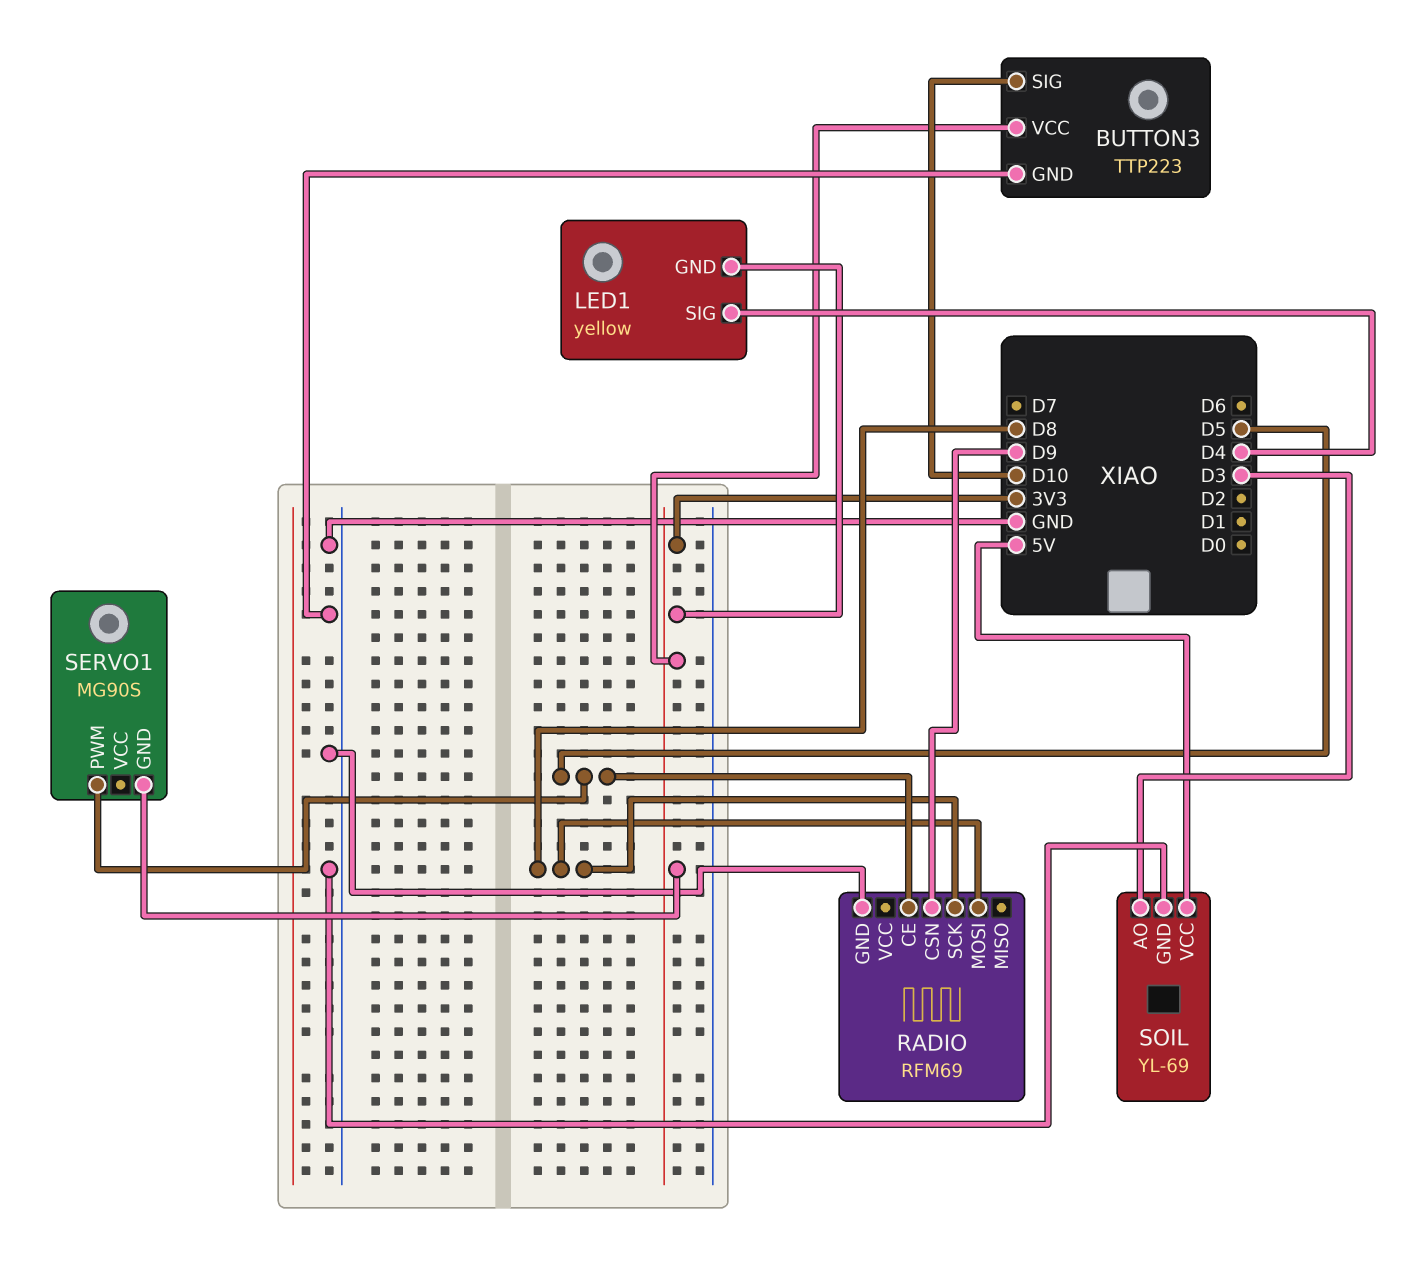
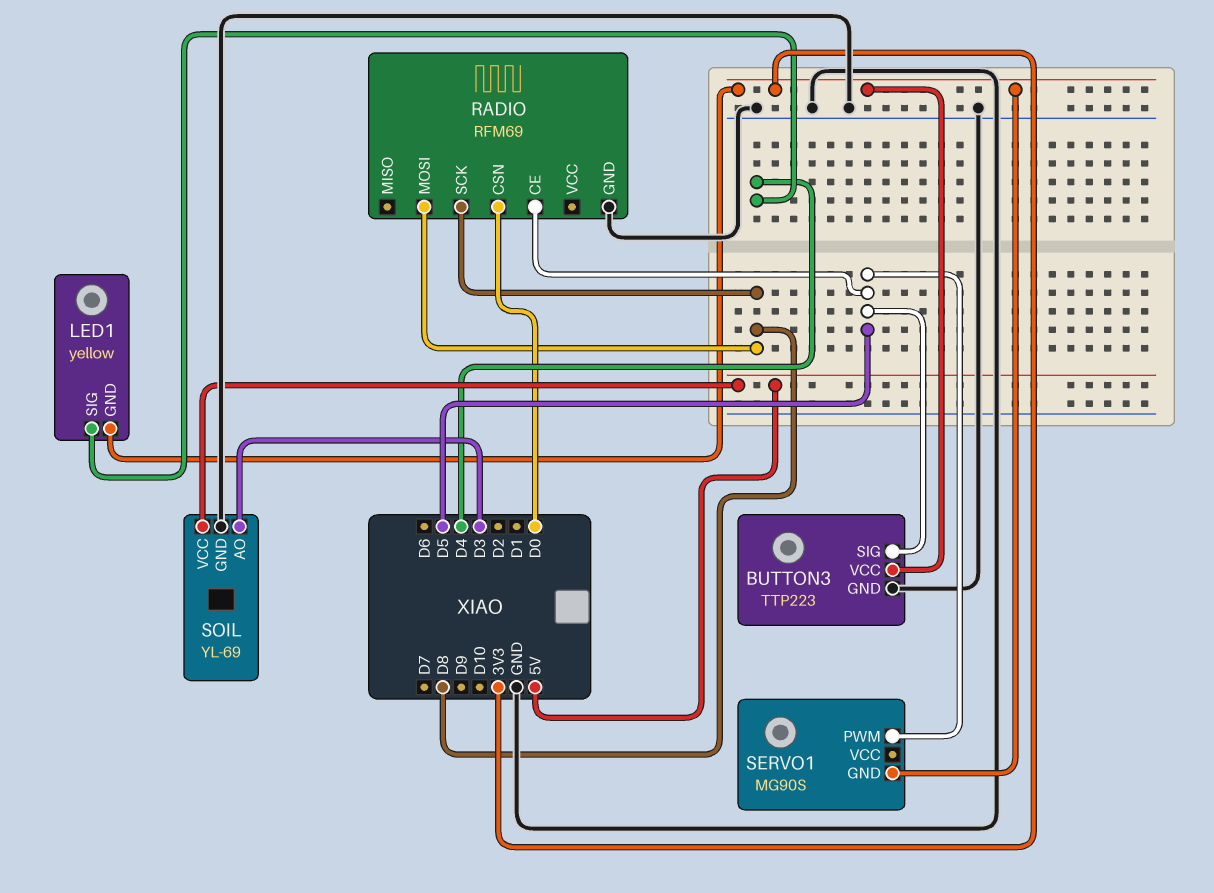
BUTTON3 pin SIG: D10 -> D5
RADIO pin CSN: D9 -> D0

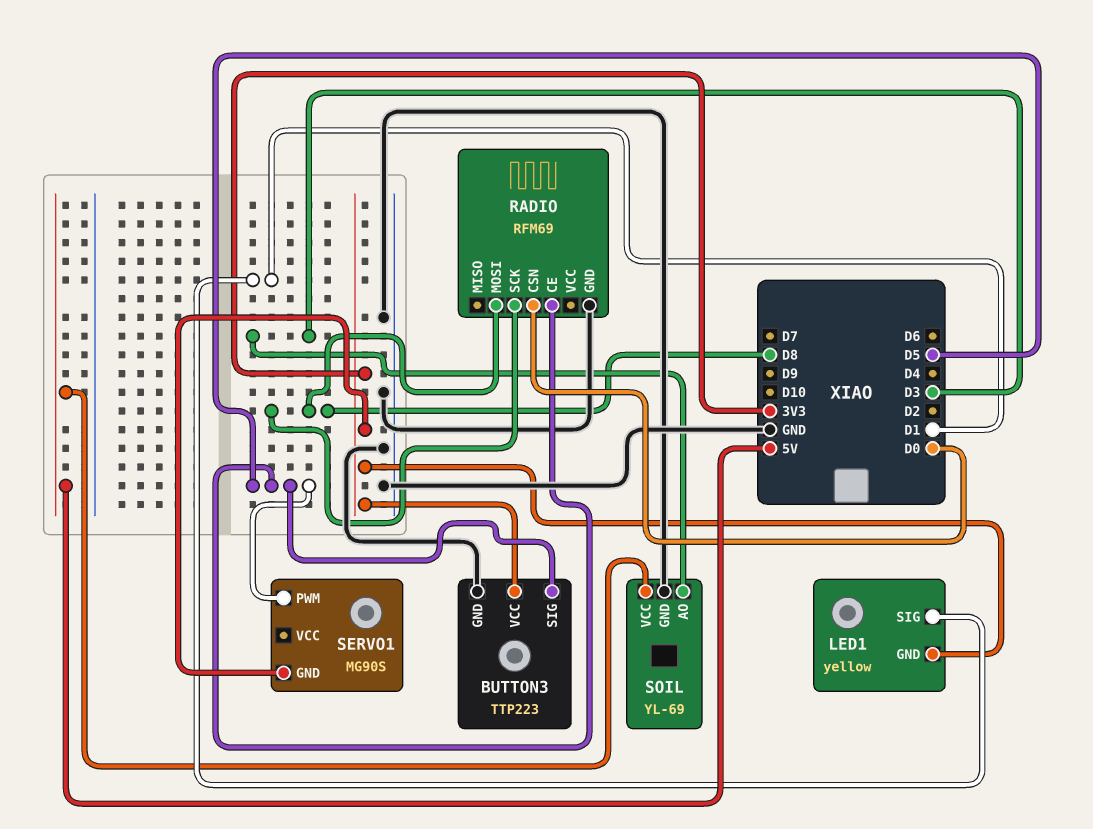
LED1 pin SIG: D4 -> D1

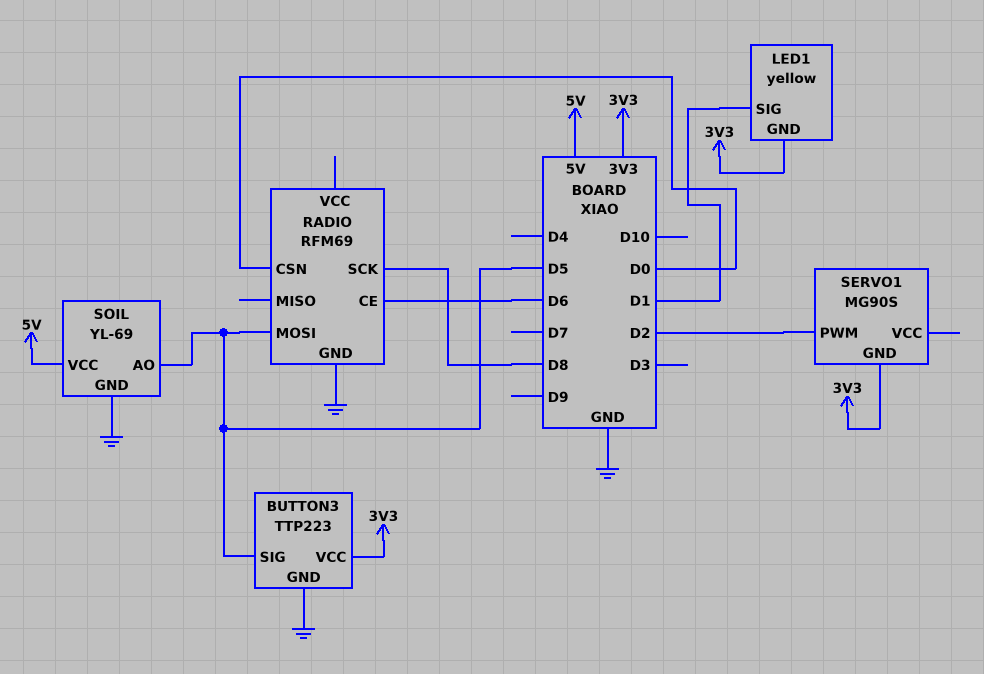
RADIO pin CE: D5 -> D6
RADIO pin MOSI: D8 -> D5
SERVO1 pin PWM: D5 -> D2
SOIL pin AO: D3 -> D5

